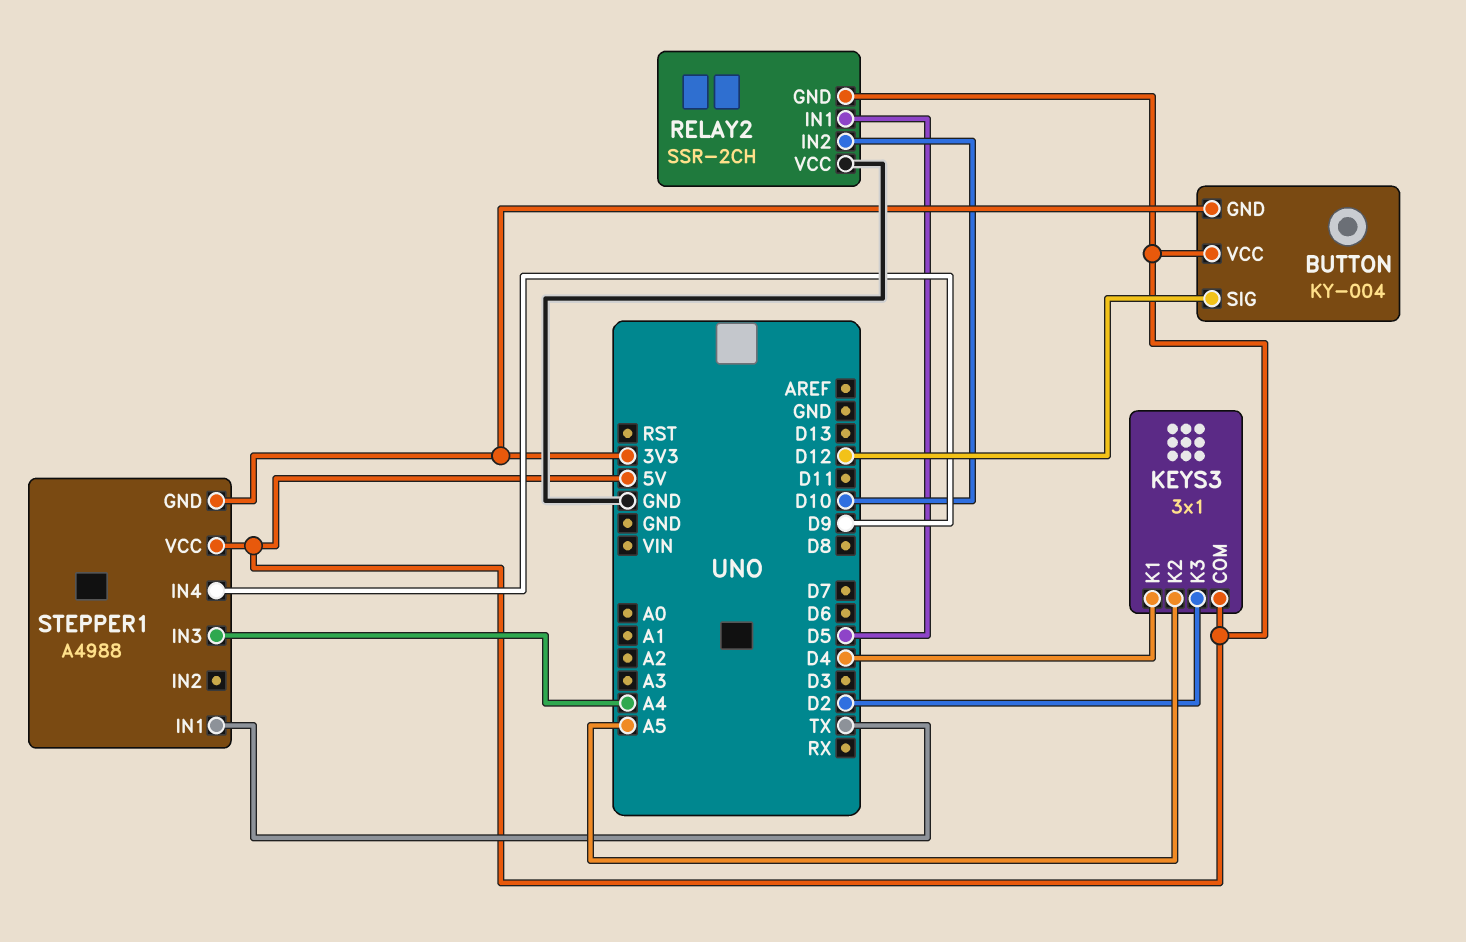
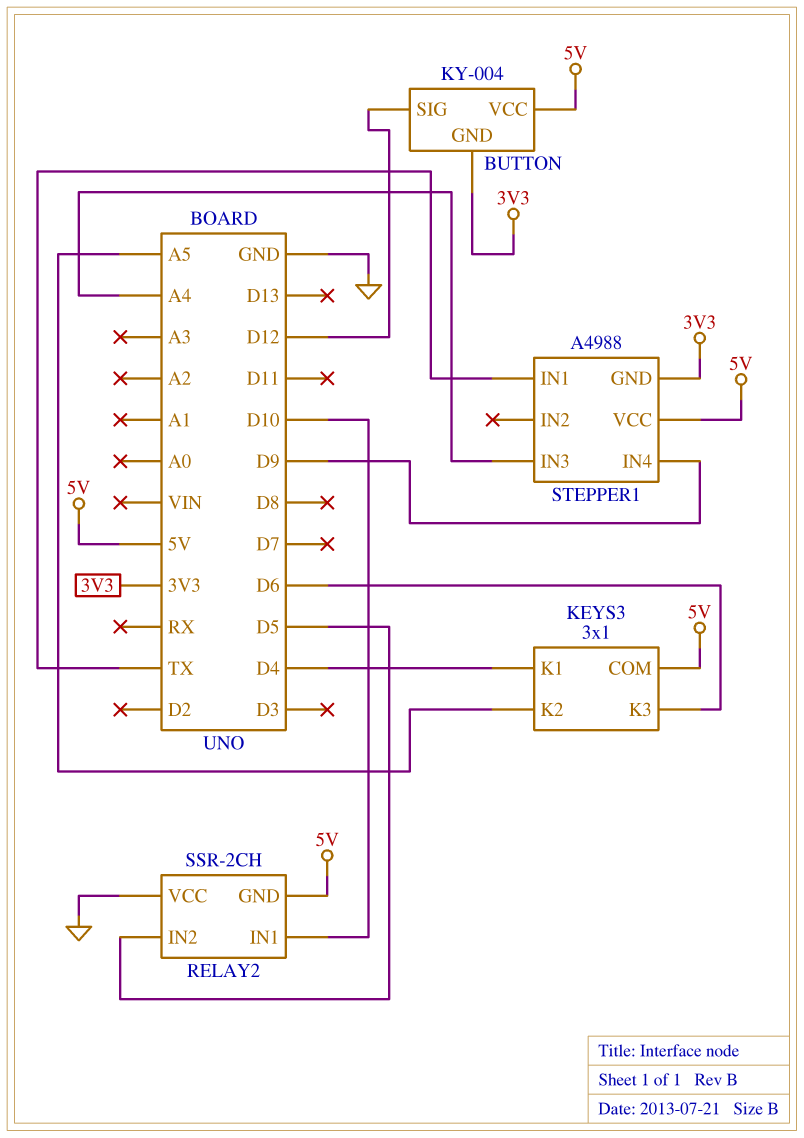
KEYS3 pin K3: D2 -> D6
RELAY2 pin IN1: D5 -> D10
RELAY2 pin IN2: D10 -> D5

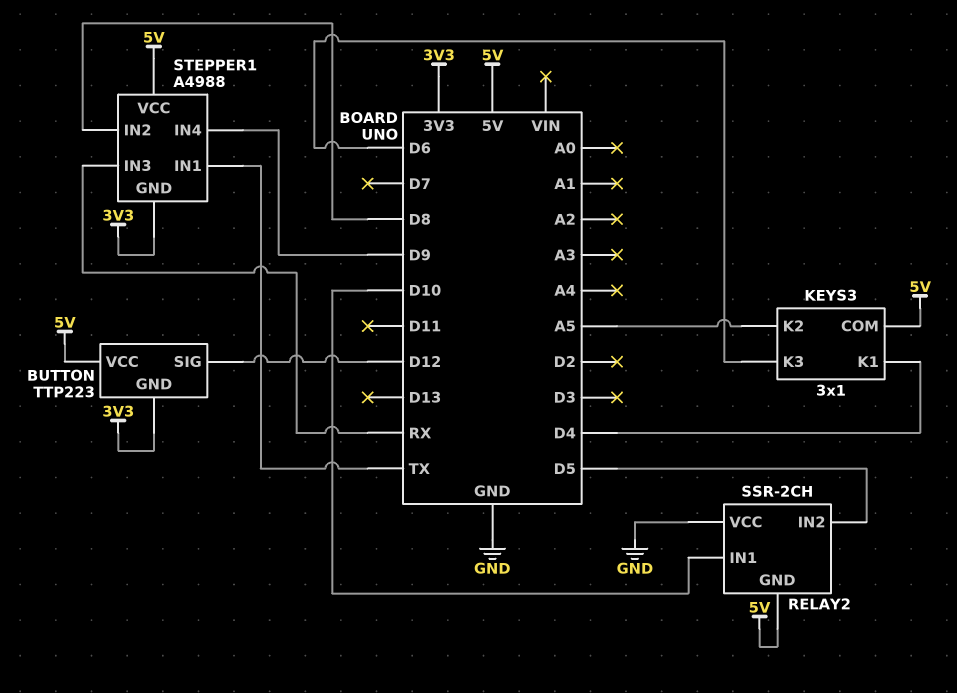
BUTTON: KY-004 -> TTP223
STEPPER1 pin IN2: none -> D8
STEPPER1 pin IN3: A4 -> RX

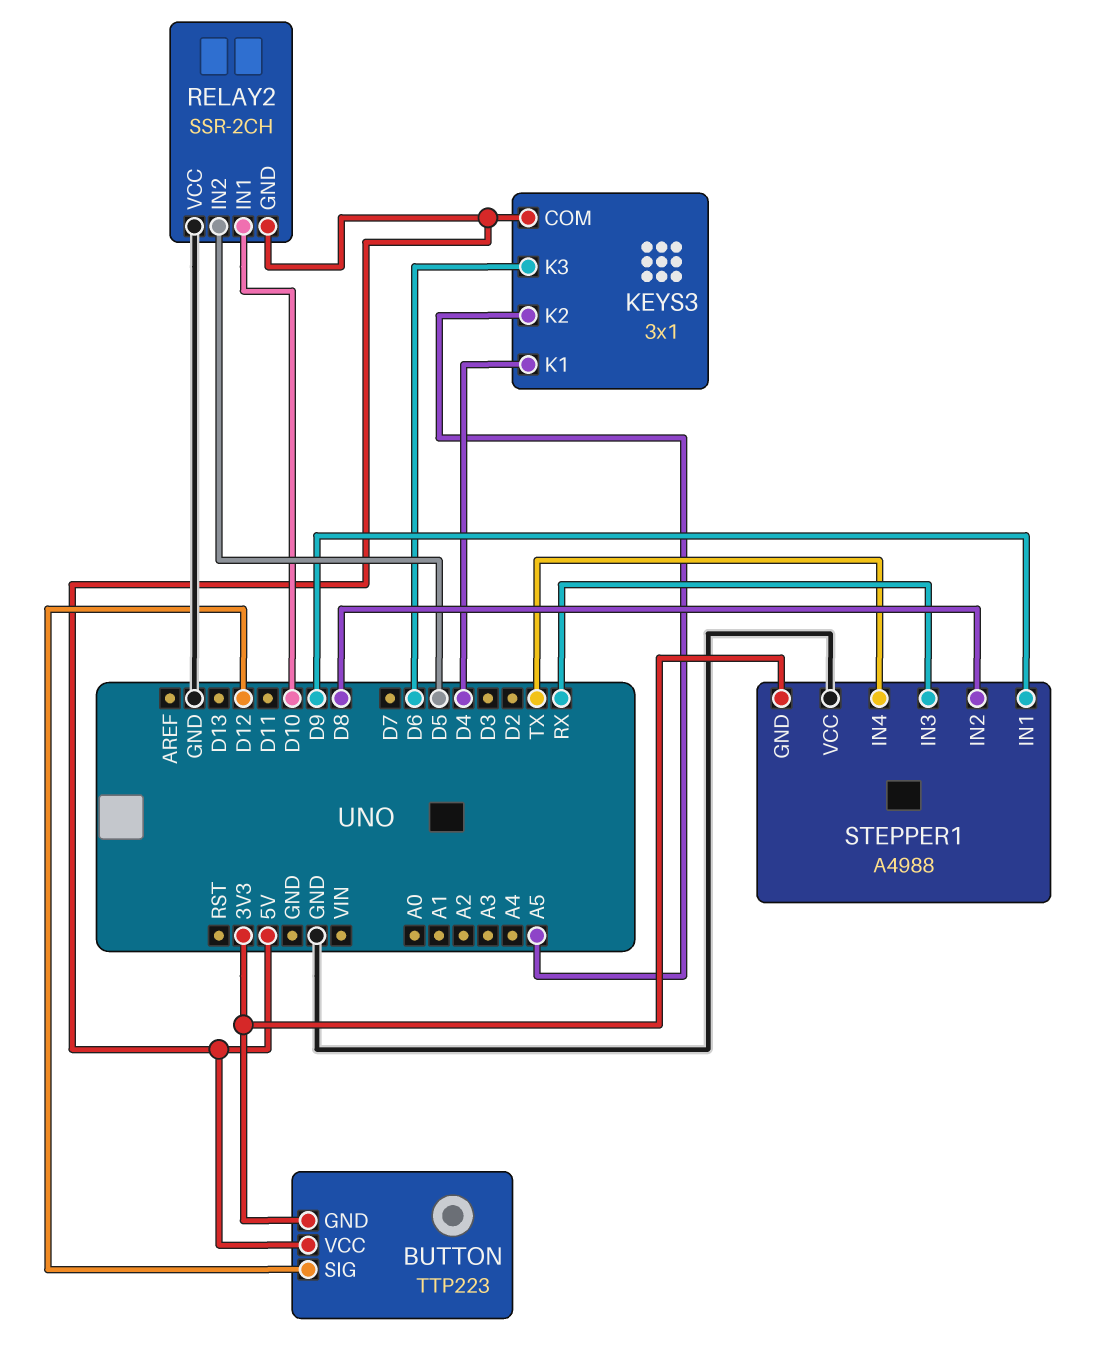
STEPPER1 pin IN1: TX -> D9
STEPPER1 pin IN4: D9 -> TX
STEPPER1 pin VCC: 5V -> GND

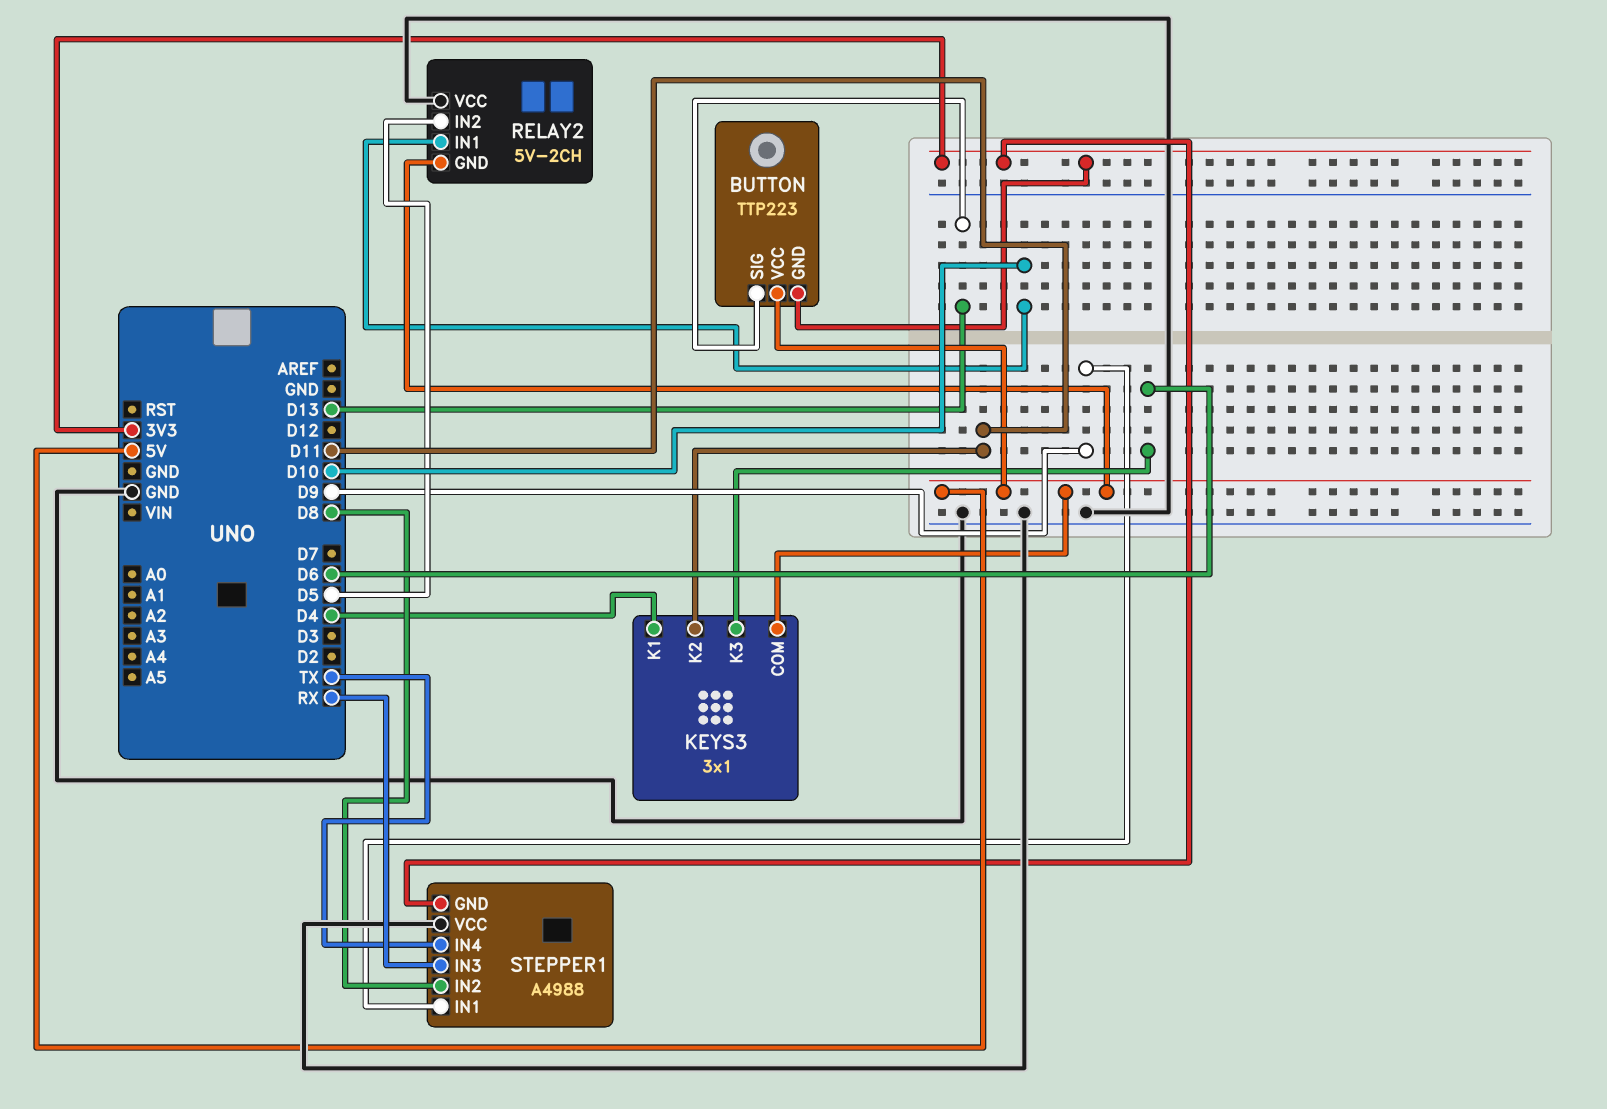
BUTTON pin SIG: D12 -> D13
KEYS3 pin K2: A5 -> D11
RELAY2: SSR-2CH -> 5V-2CH

